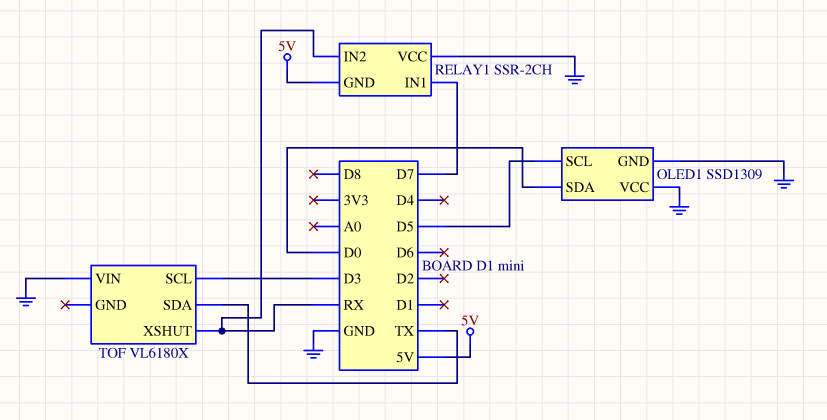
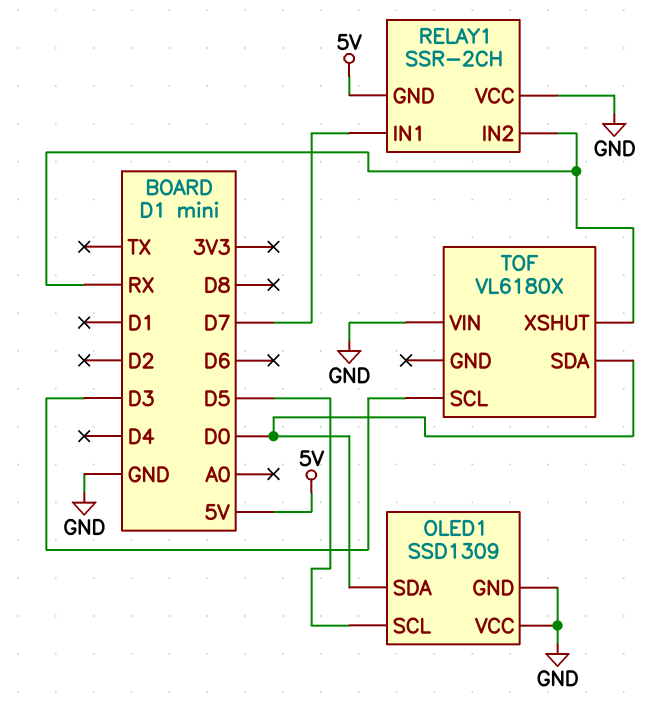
TOF pin SDA: TX -> D0

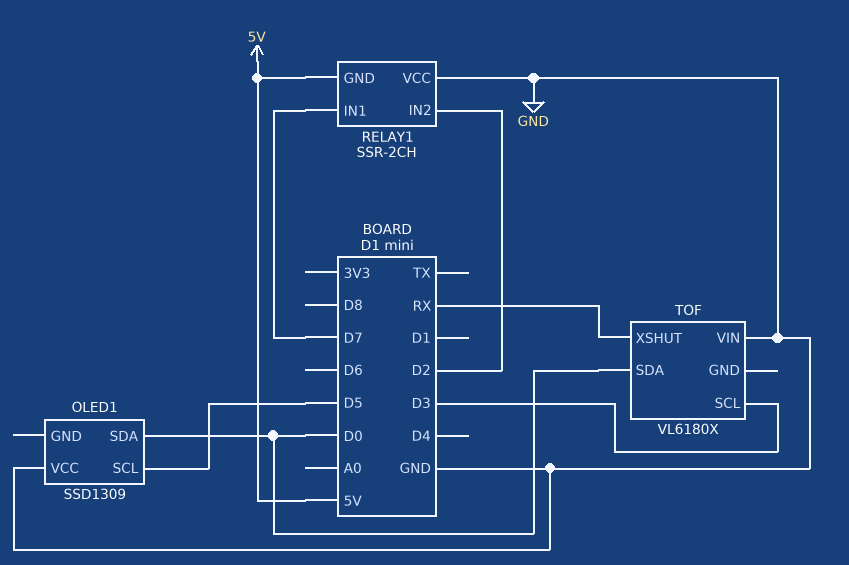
OLED1 pin GND: GND -> none
RELAY1 pin IN2: RX -> D2

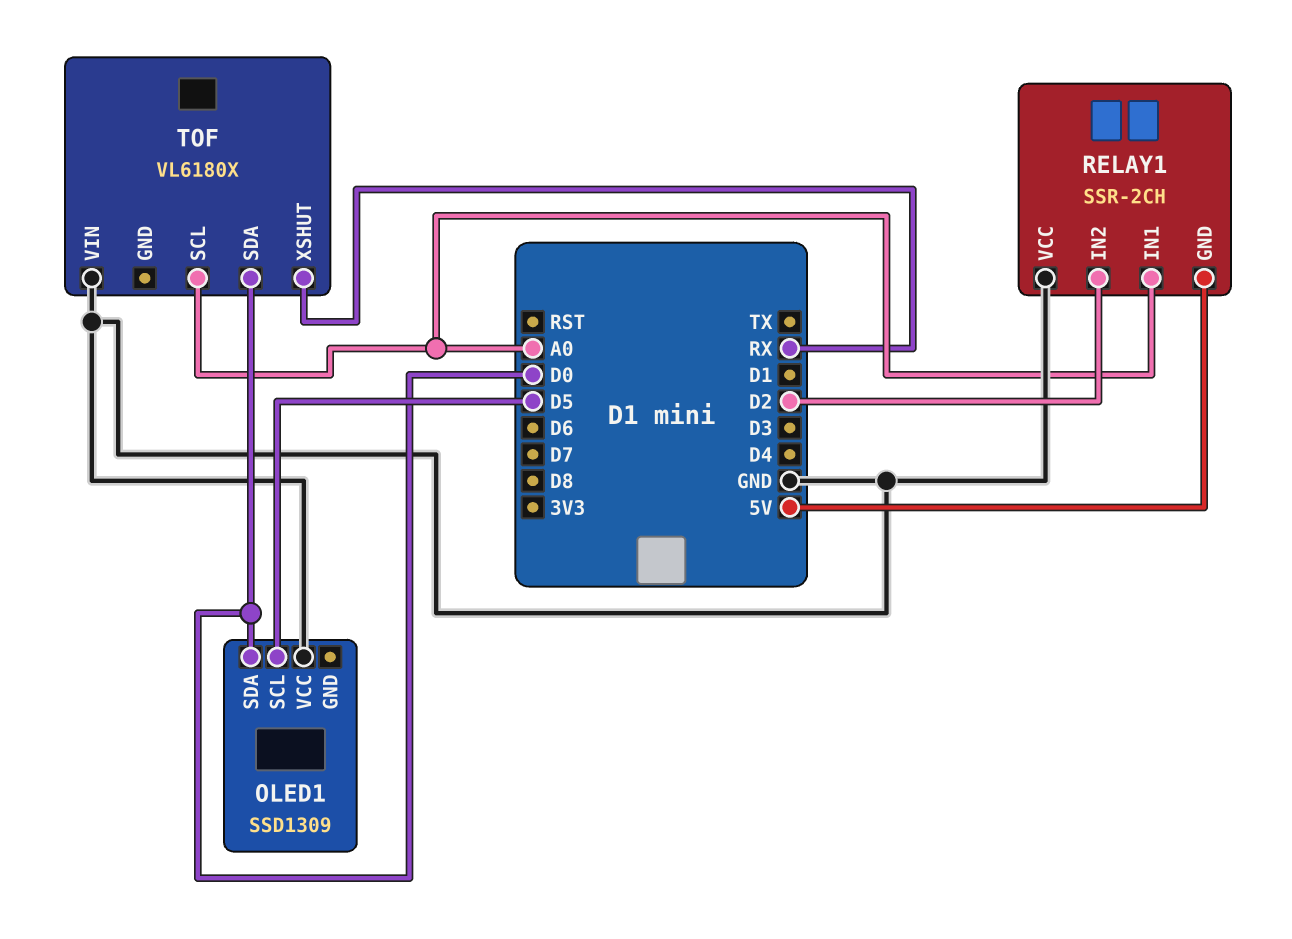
RELAY1 pin IN1: D7 -> A0
TOF pin SCL: D3 -> A0

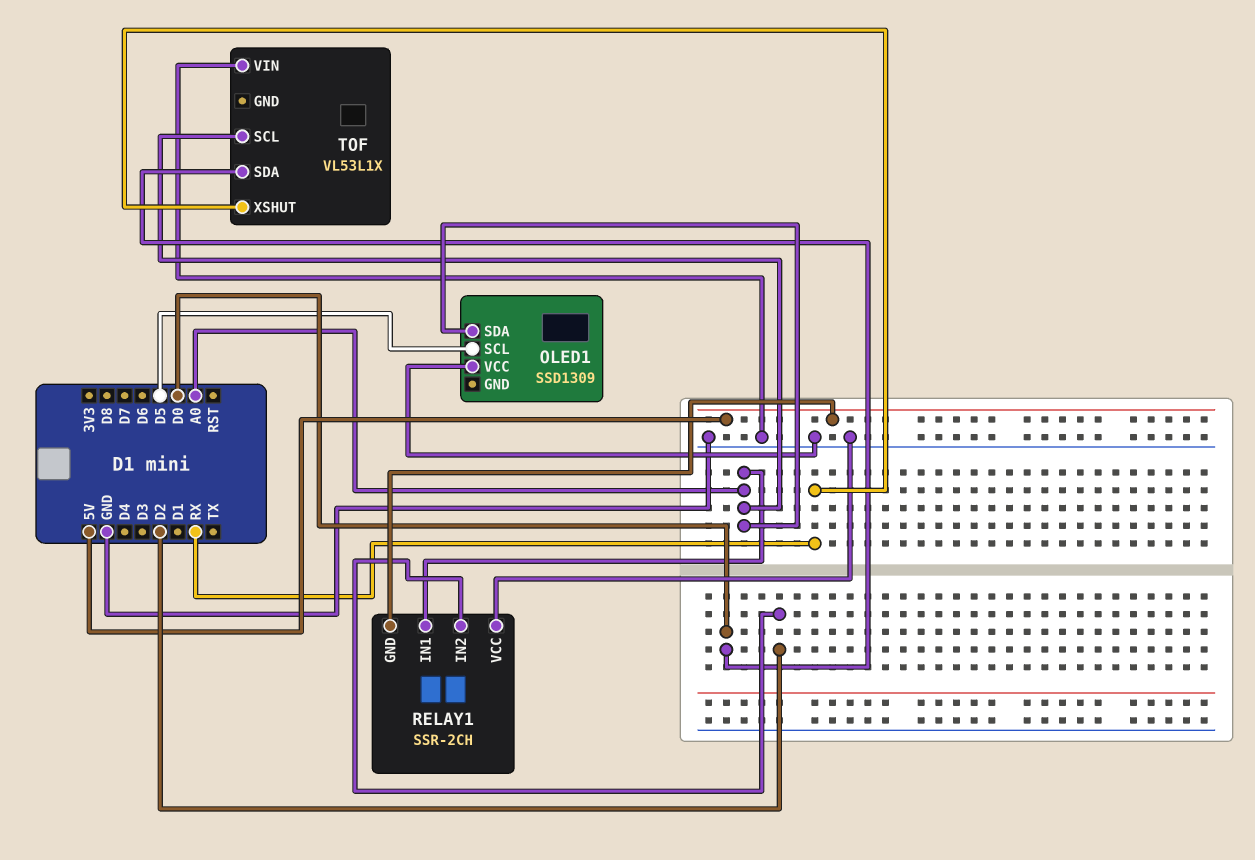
OLED1 pin SDA: D0 -> A0
TOF: VL6180X -> VL53L1X

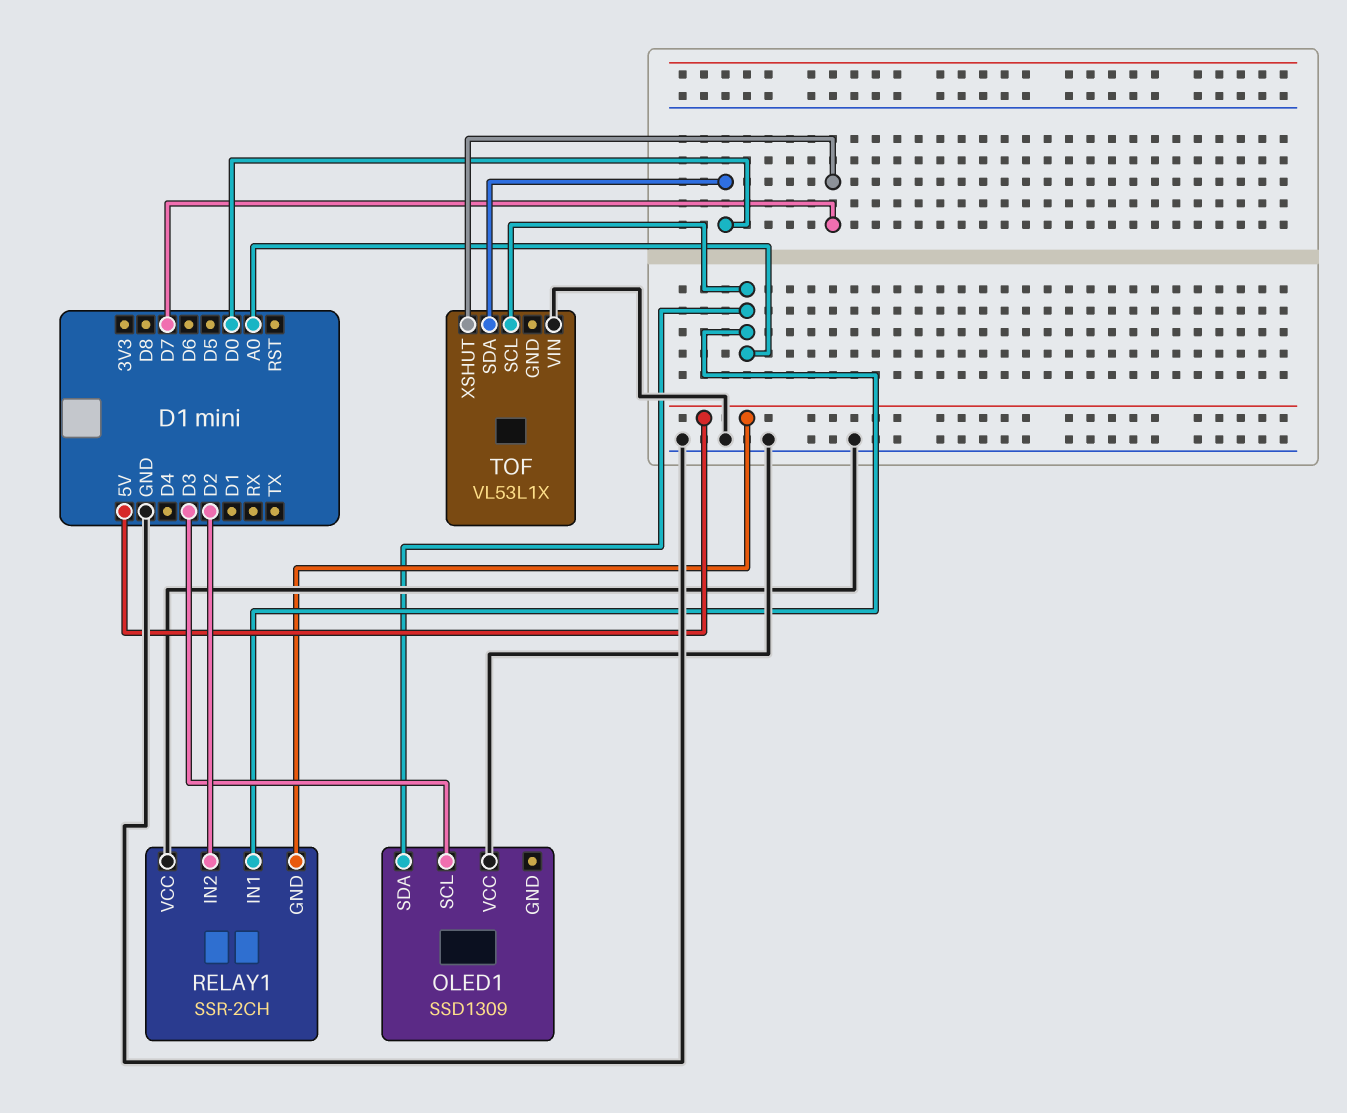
OLED1 pin SCL: D5 -> D3
TOF pin XSHUT: RX -> D7

